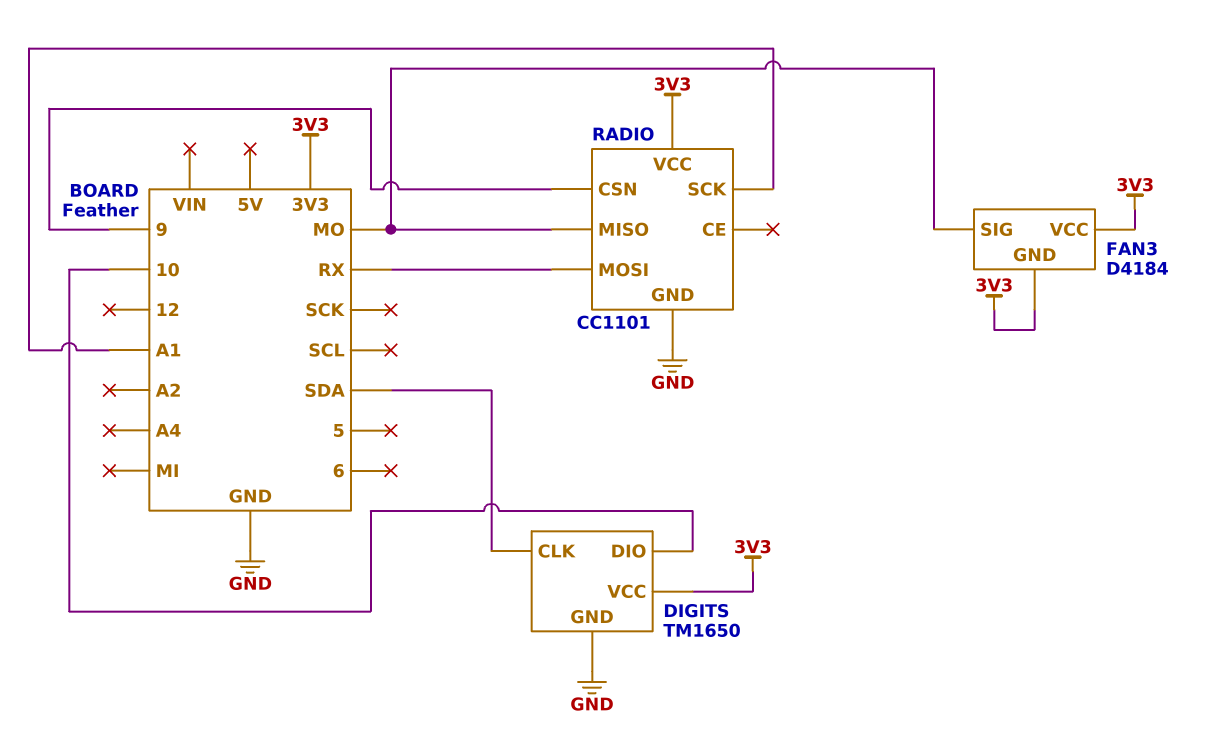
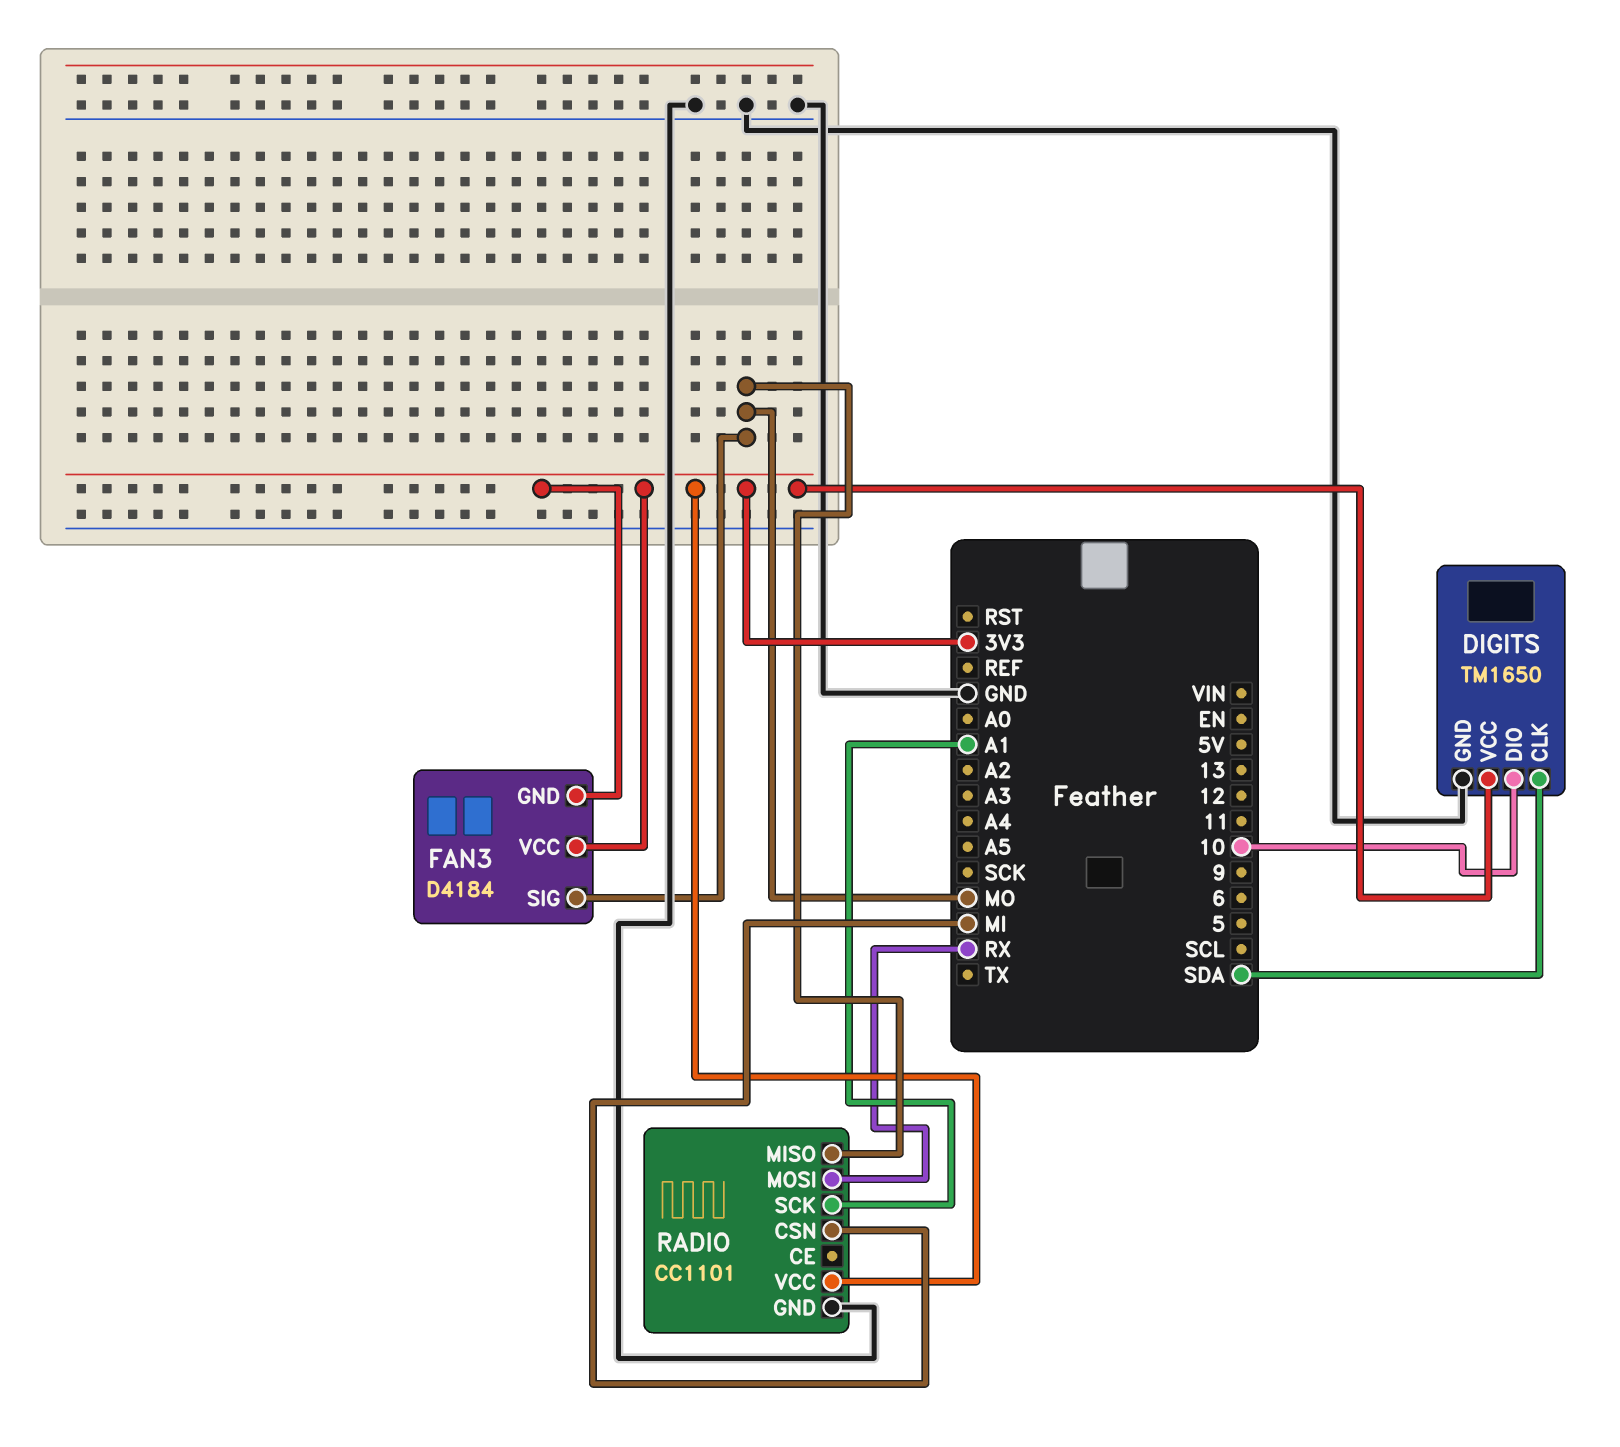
RADIO pin CSN: 9 -> MI

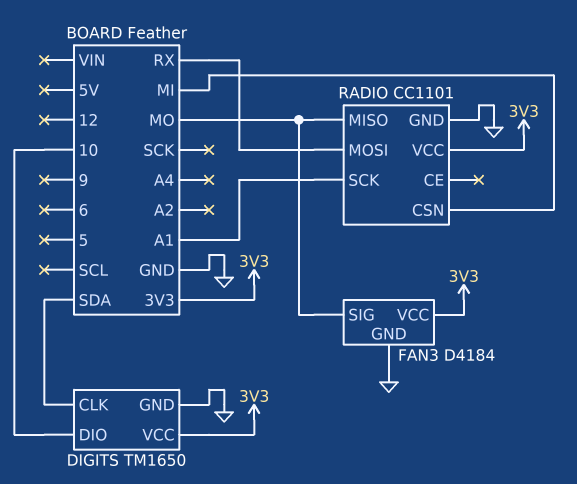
FAN3 pin GND: 3V3 -> GND

